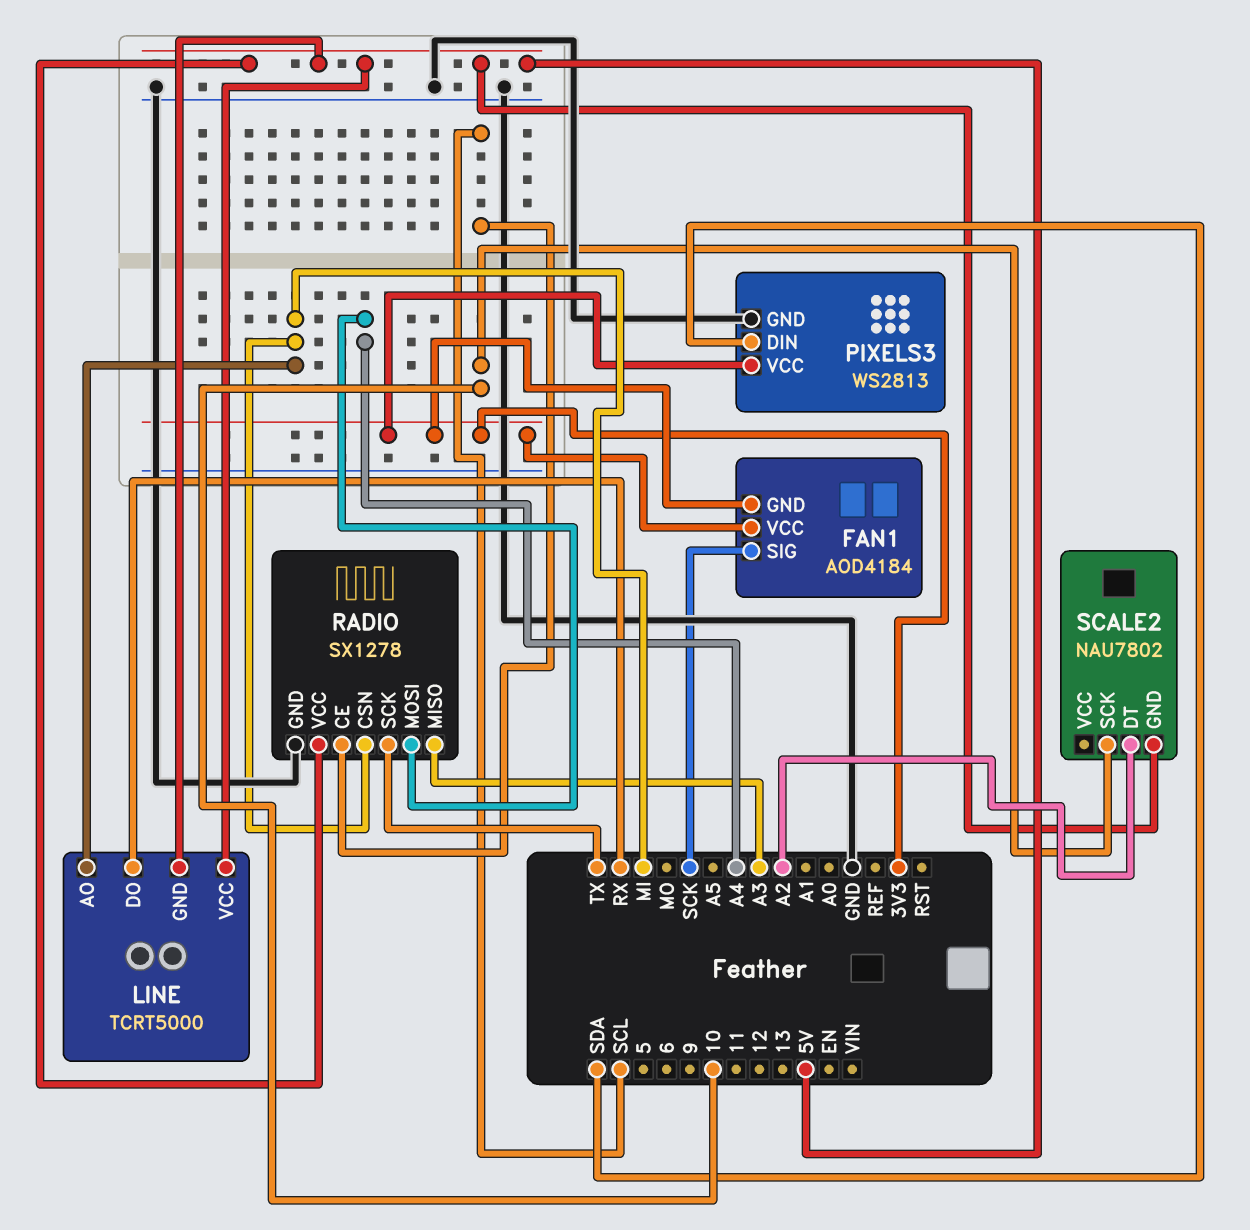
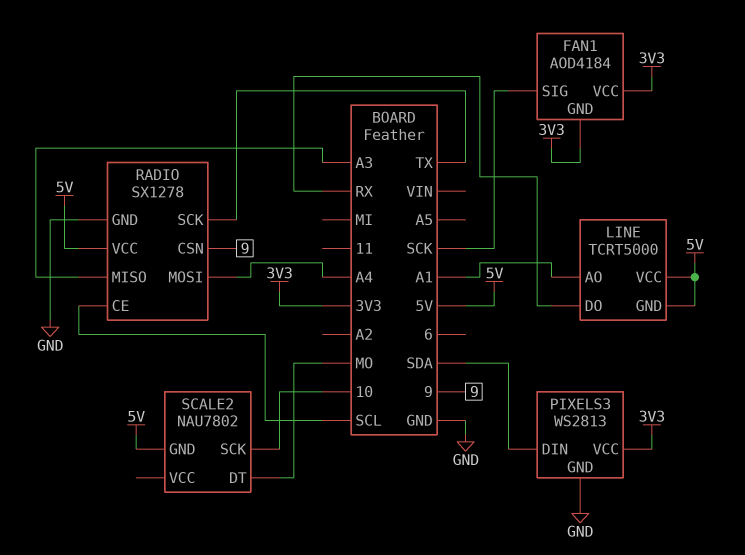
LINE pin AO: MI -> A1
RADIO pin CSN: MI -> 9
SCALE2 pin DT: A2 -> MO

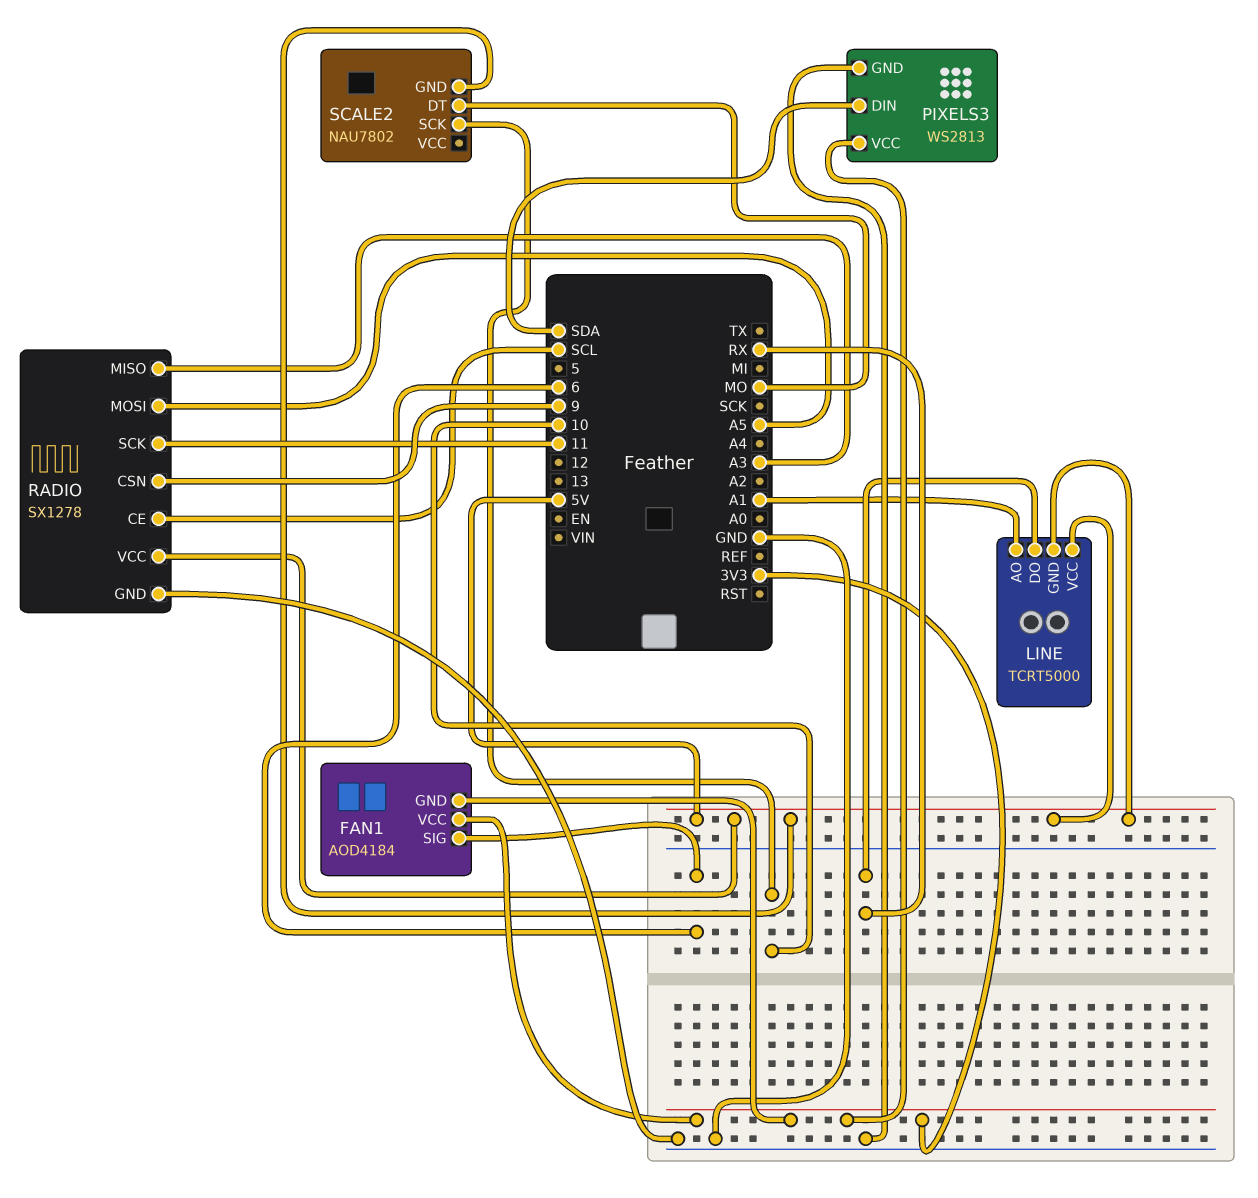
FAN1 pin SIG: SCK -> 6
RADIO pin MOSI: A4 -> A5
RADIO pin SCK: TX -> 11

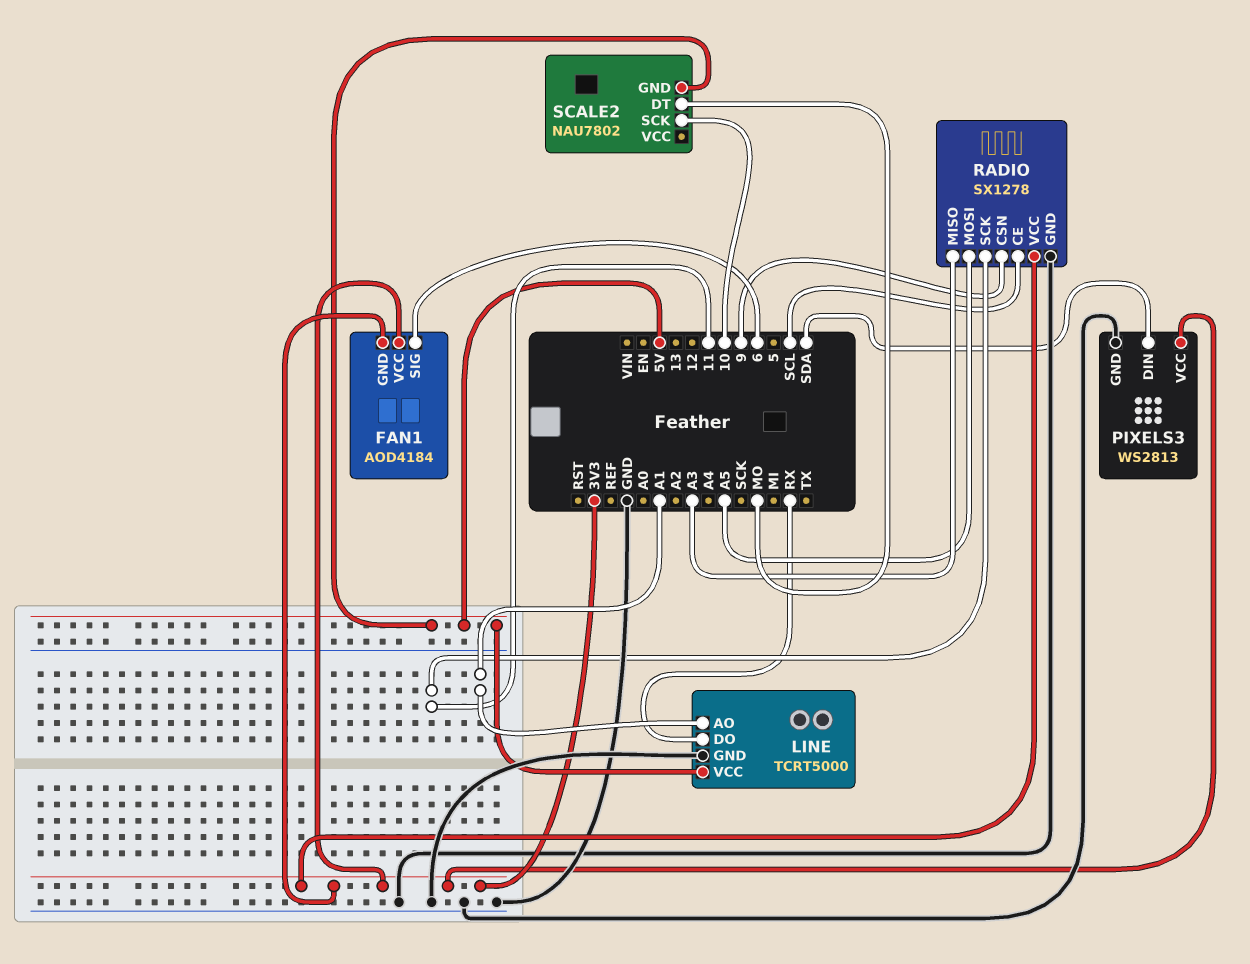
LINE pin GND: 5V -> GND
RADIO pin VCC: 5V -> 3V3

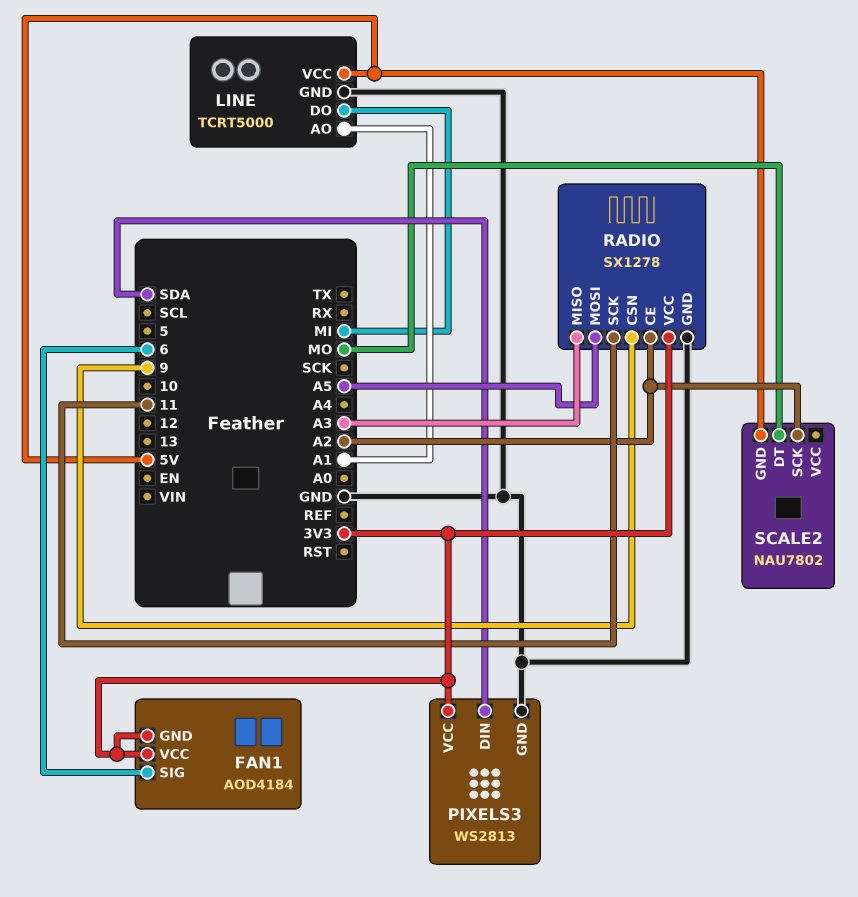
LINE pin DO: RX -> MI
RADIO pin CE: SCL -> A2
SCALE2 pin SCK: 10 -> A2

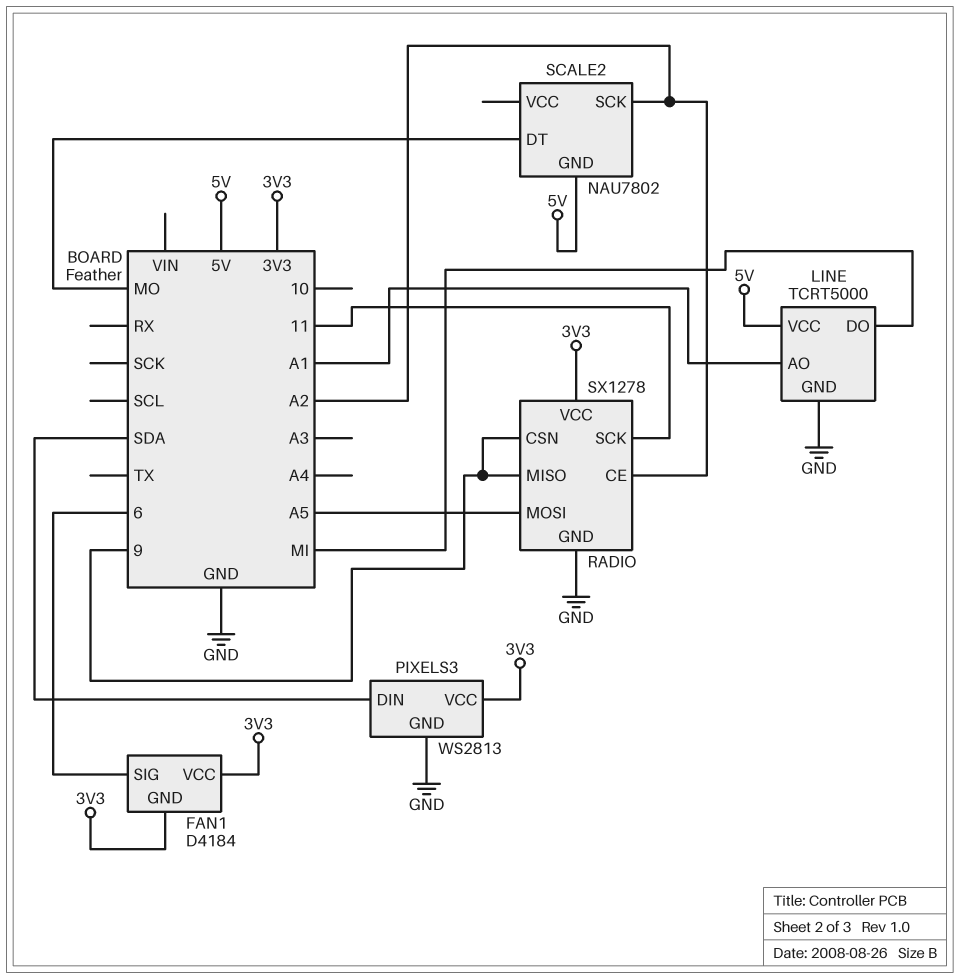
FAN1: AOD4184 -> D4184
RADIO pin MISO: A3 -> 9

